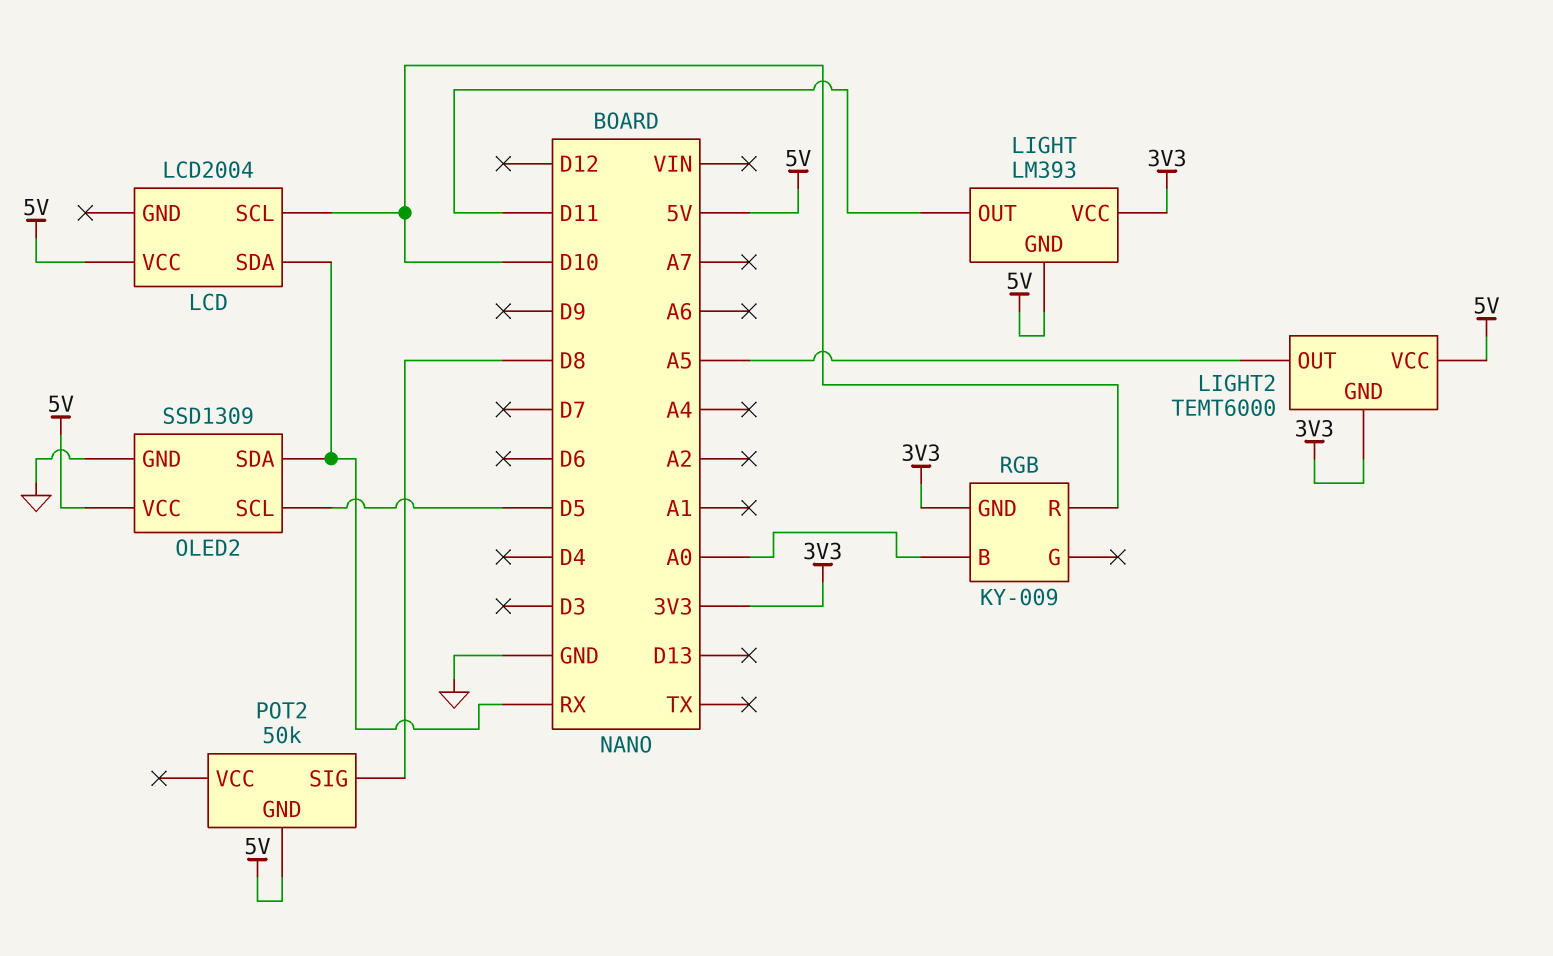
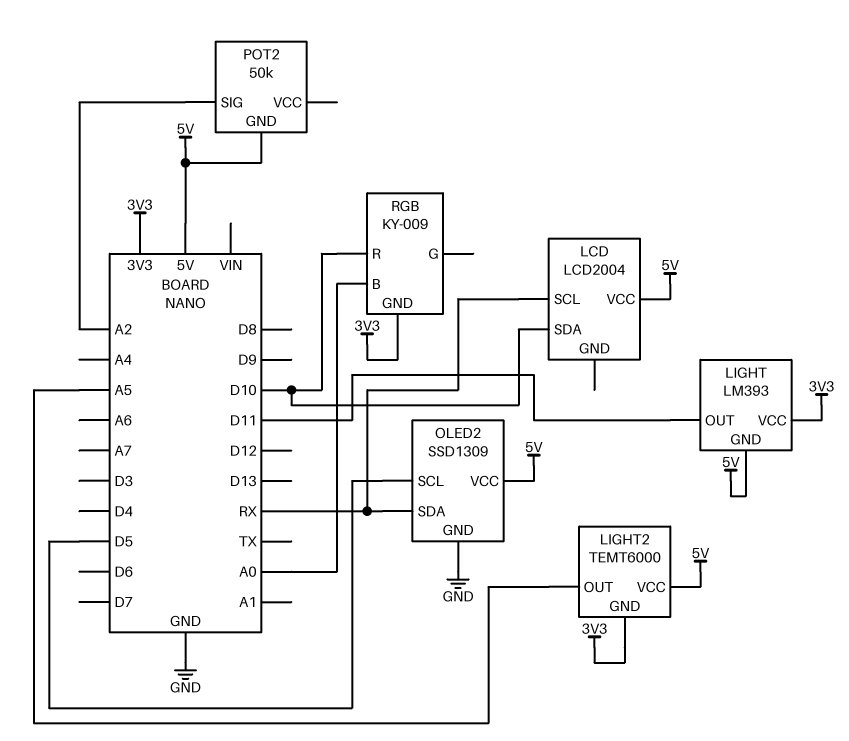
LCD pin SCL: D10 -> RX
LCD pin SDA: RX -> D10
POT2 pin SIG: D8 -> A2

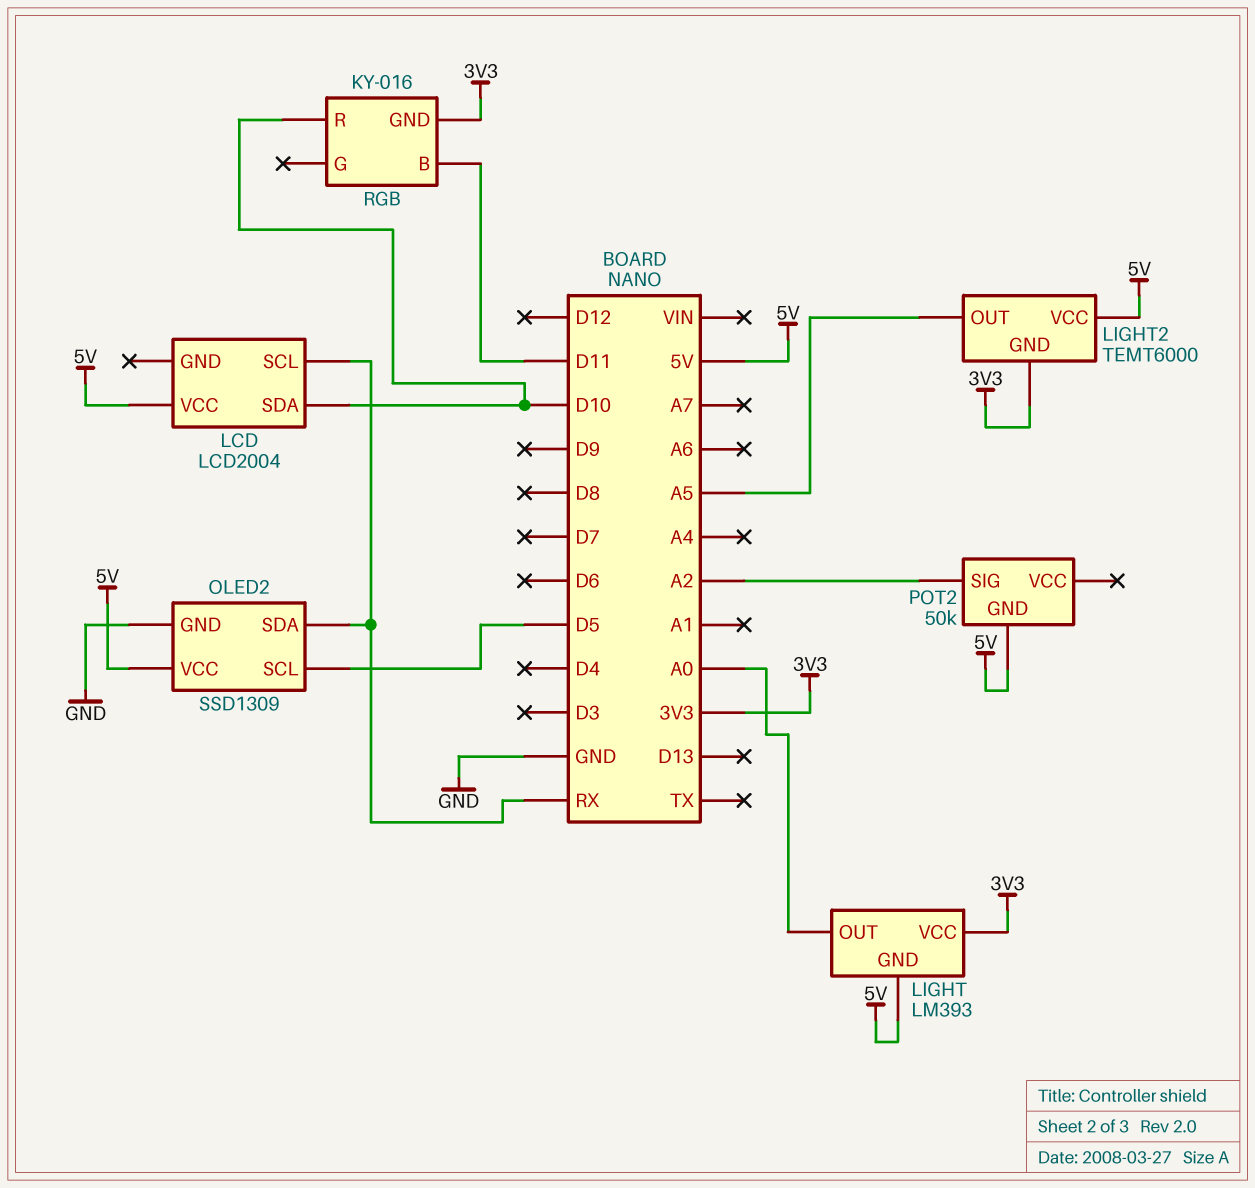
LIGHT pin OUT: D11 -> A0
RGB: KY-009 -> KY-016
RGB pin B: A0 -> D11

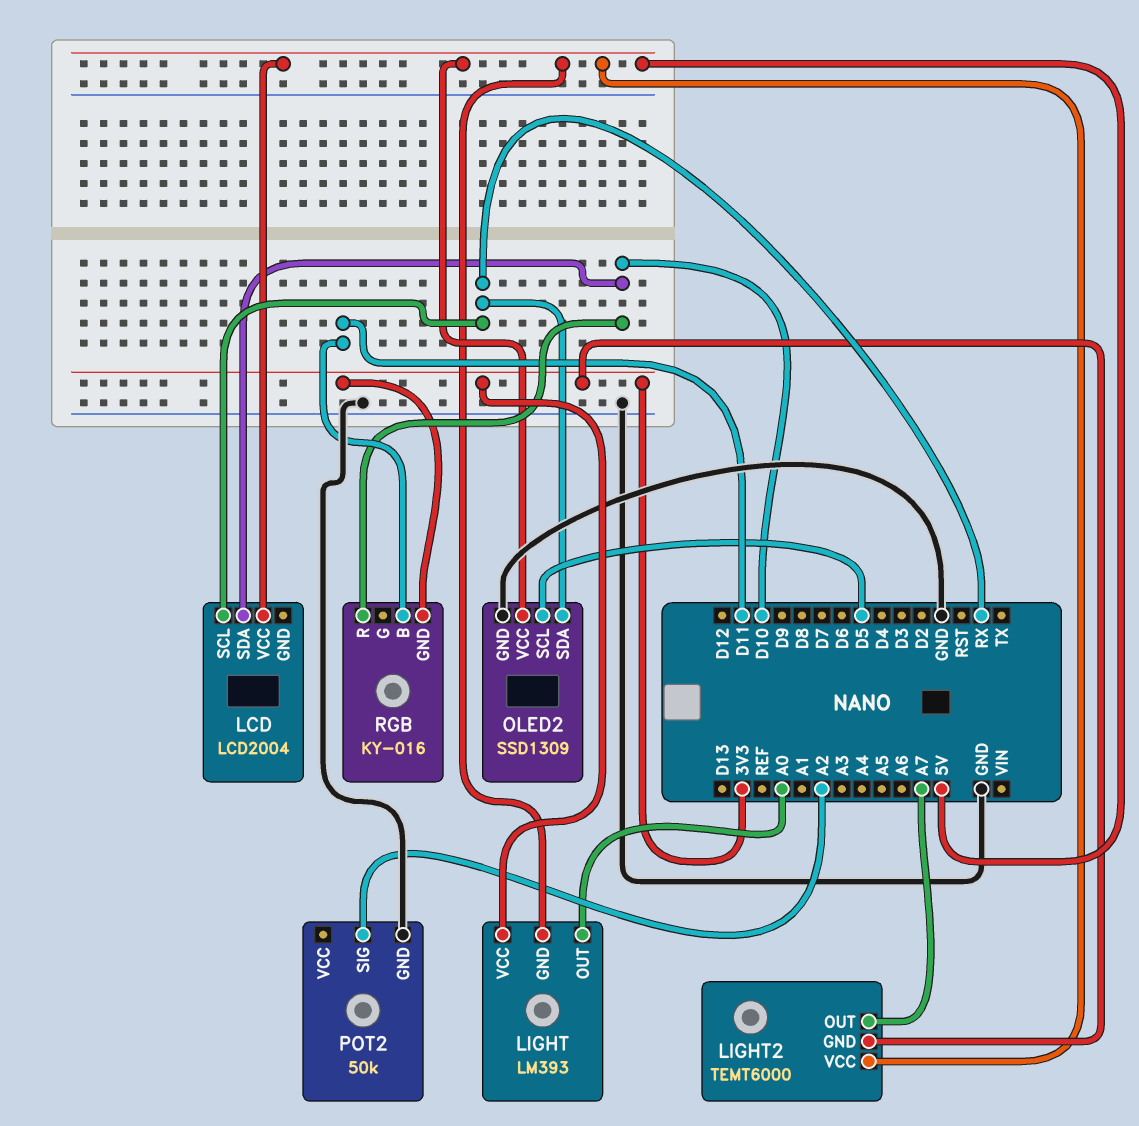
LIGHT2 pin OUT: A5 -> A7
POT2 pin GND: 5V -> GND

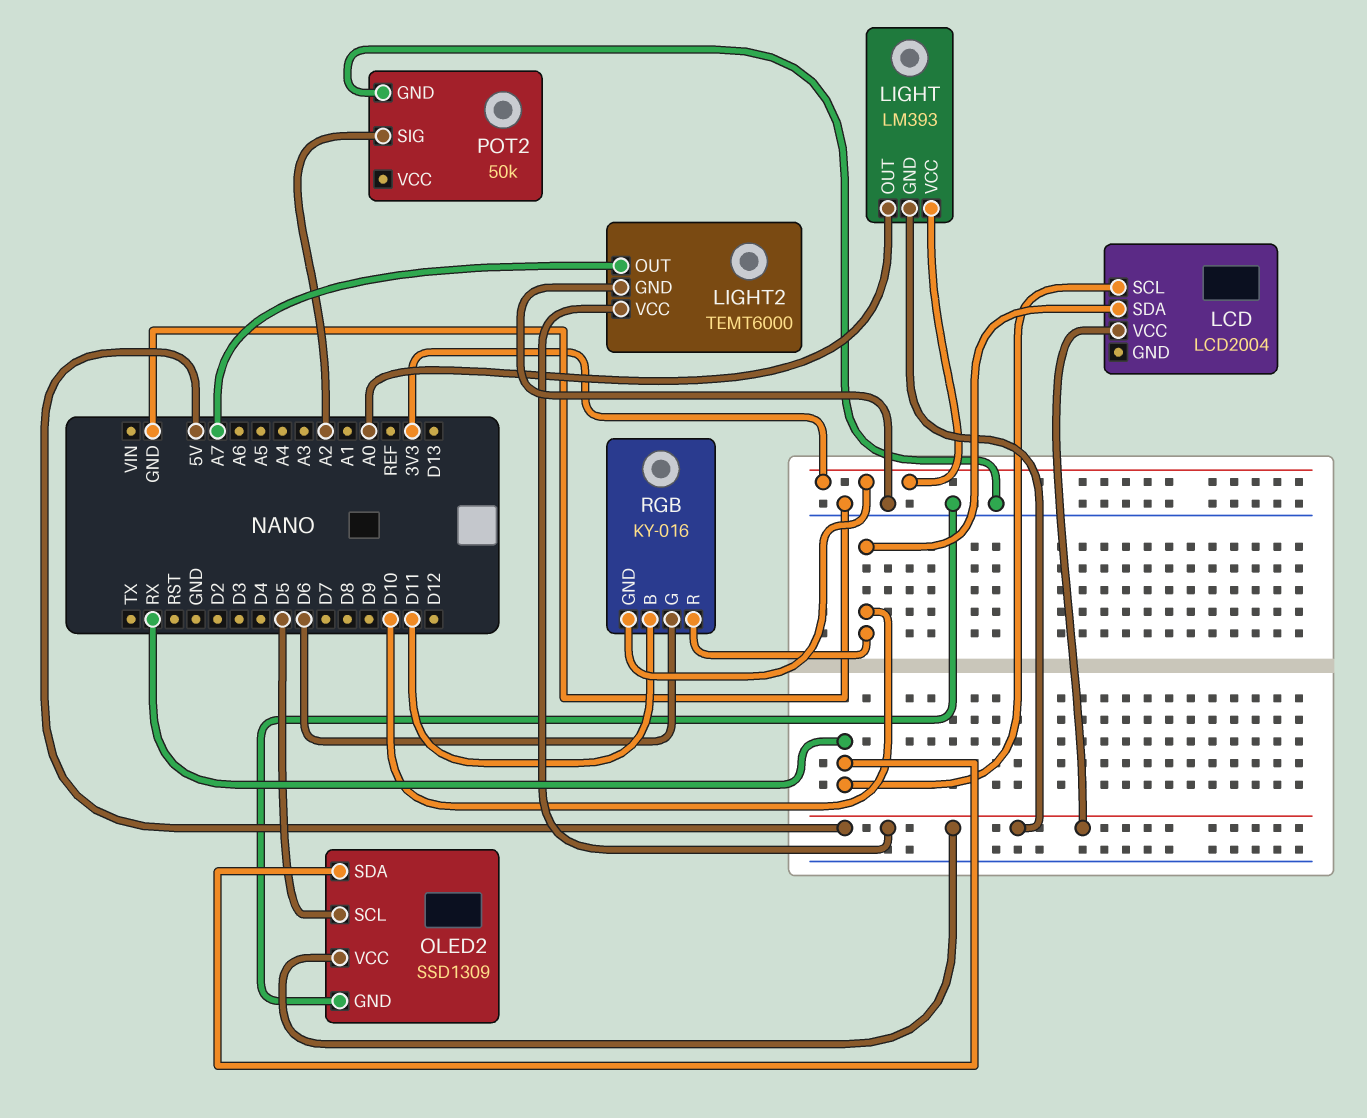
LIGHT2 pin GND: 3V3 -> GND
RGB pin G: none -> D6

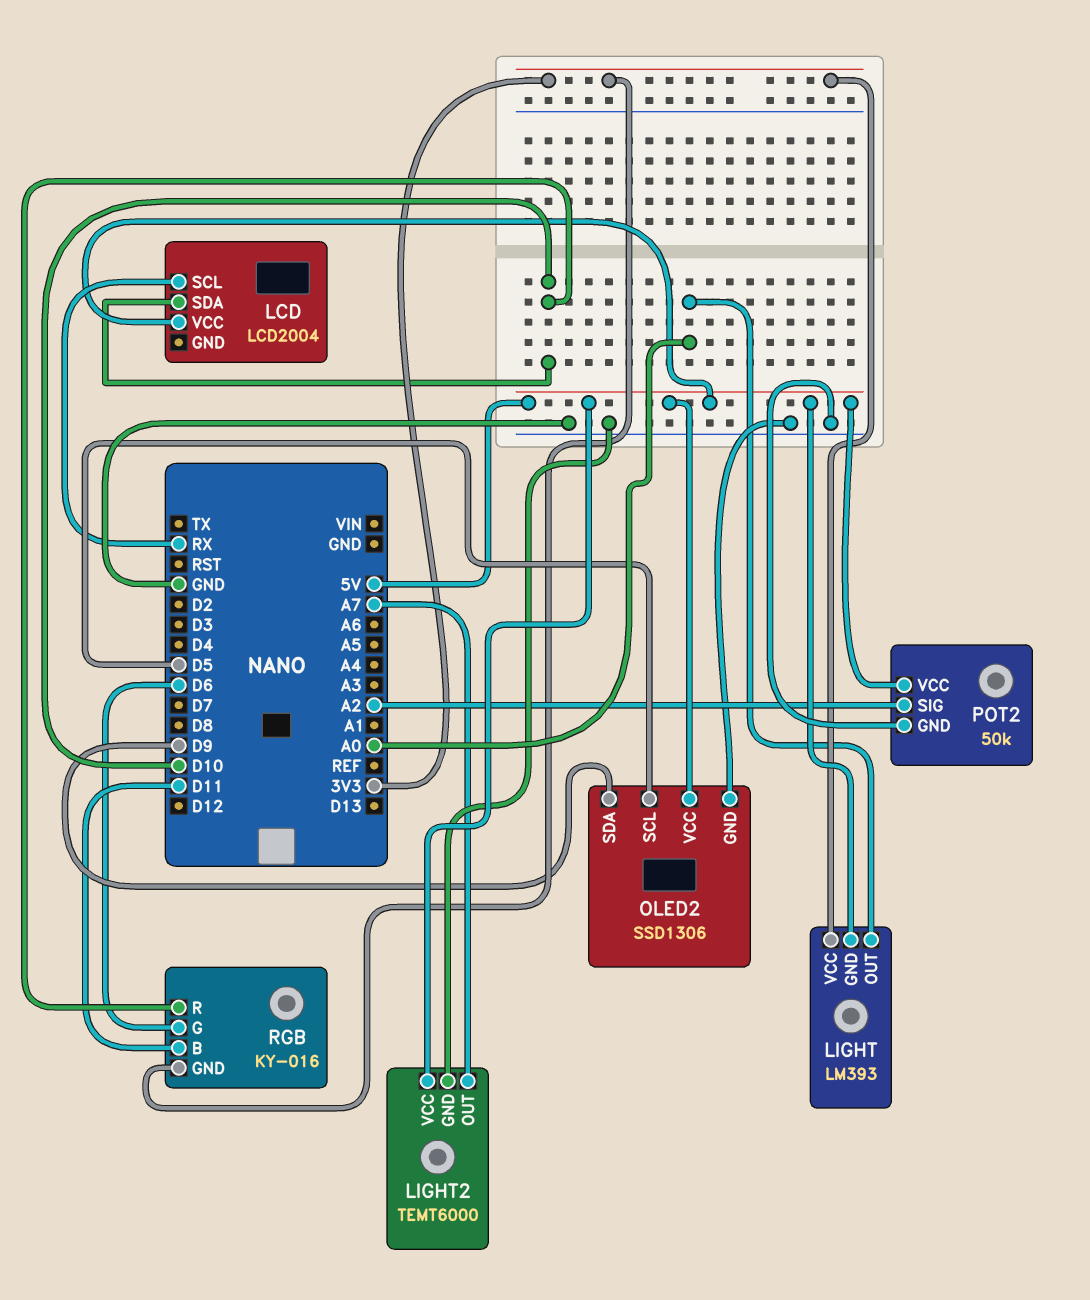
OLED2: SSD1309 -> SSD1306
OLED2 pin SDA: RX -> D9
POT2 pin VCC: none -> 5V

